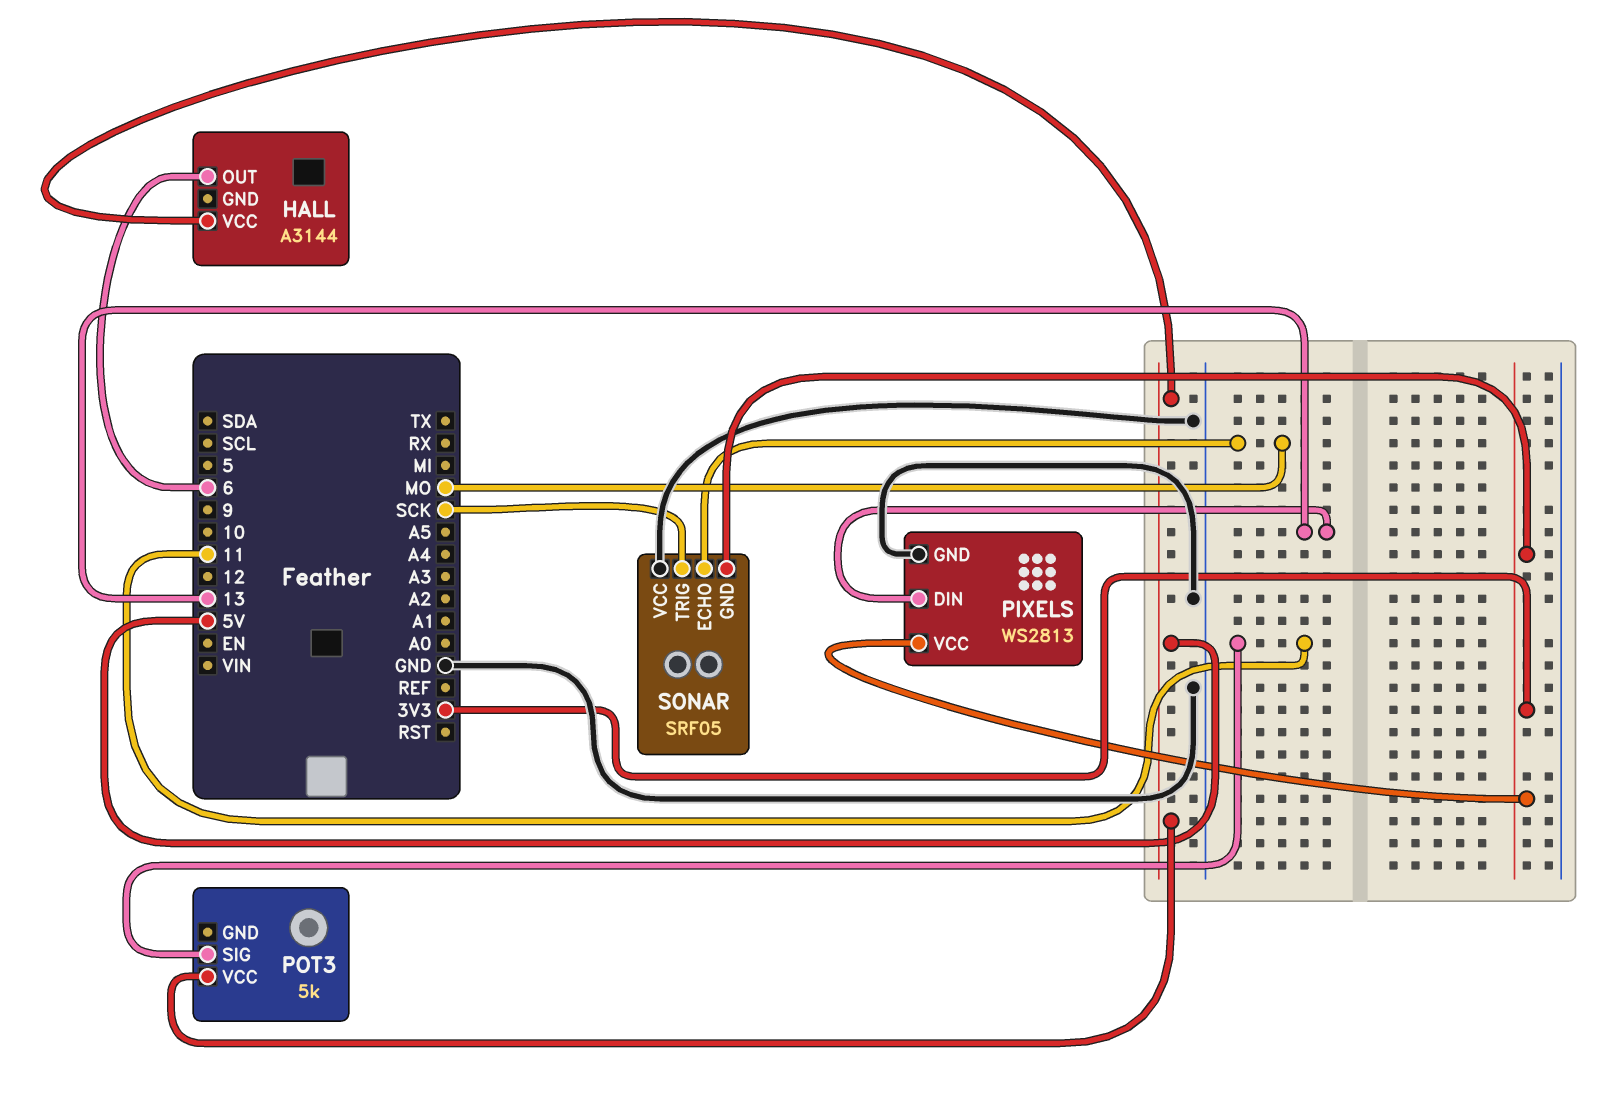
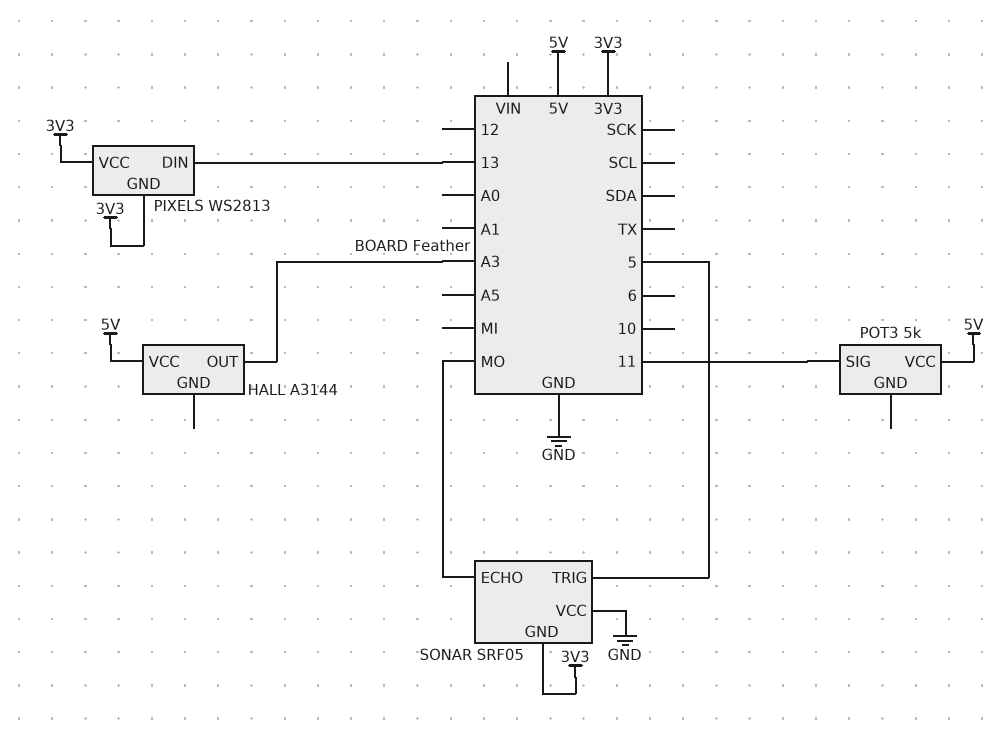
HALL pin OUT: 6 -> A3
PIXELS pin GND: GND -> 3V3
SONAR pin TRIG: SCK -> 5

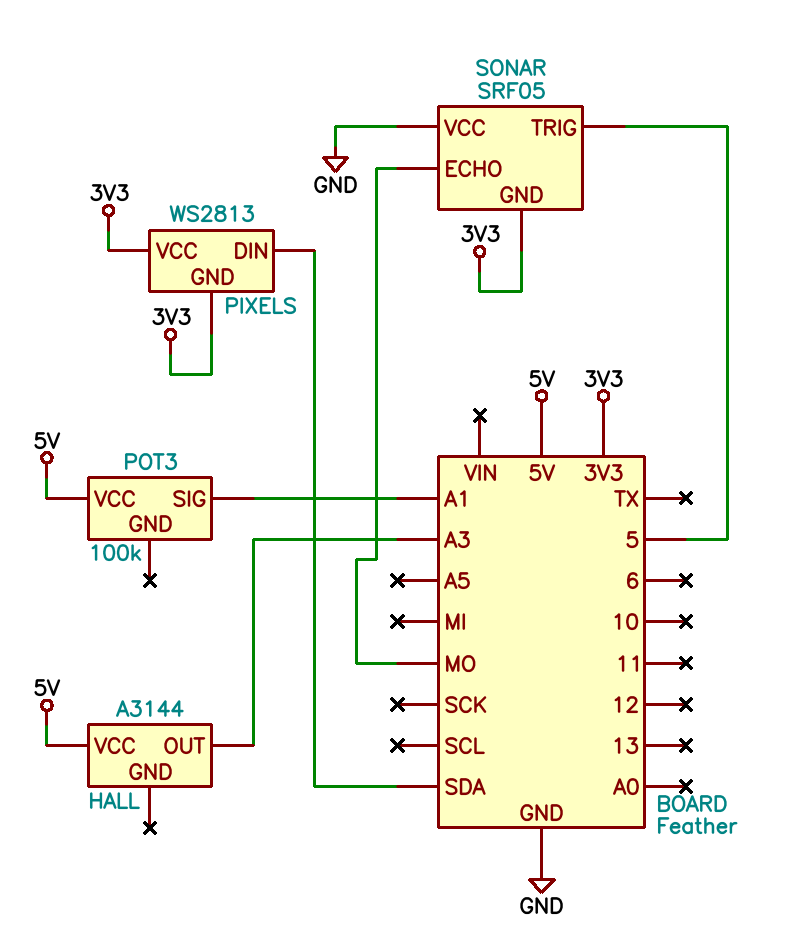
PIXELS pin DIN: 13 -> SDA
POT3: 5k -> 100k
POT3 pin SIG: 11 -> A1

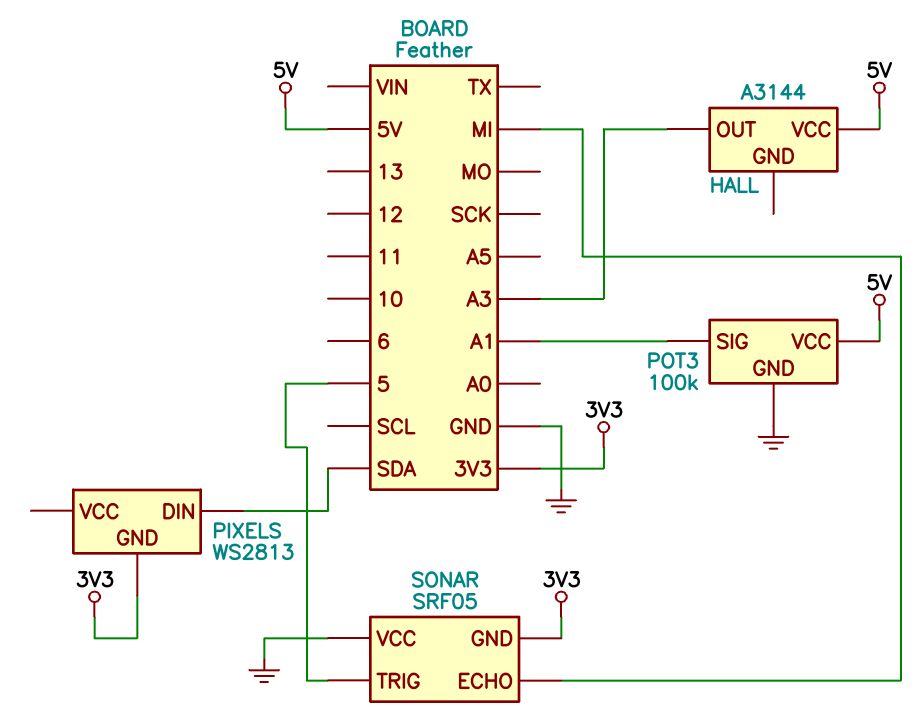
PIXELS pin VCC: 3V3 -> none
POT3 pin GND: none -> GND
SONAR pin ECHO: MO -> MI

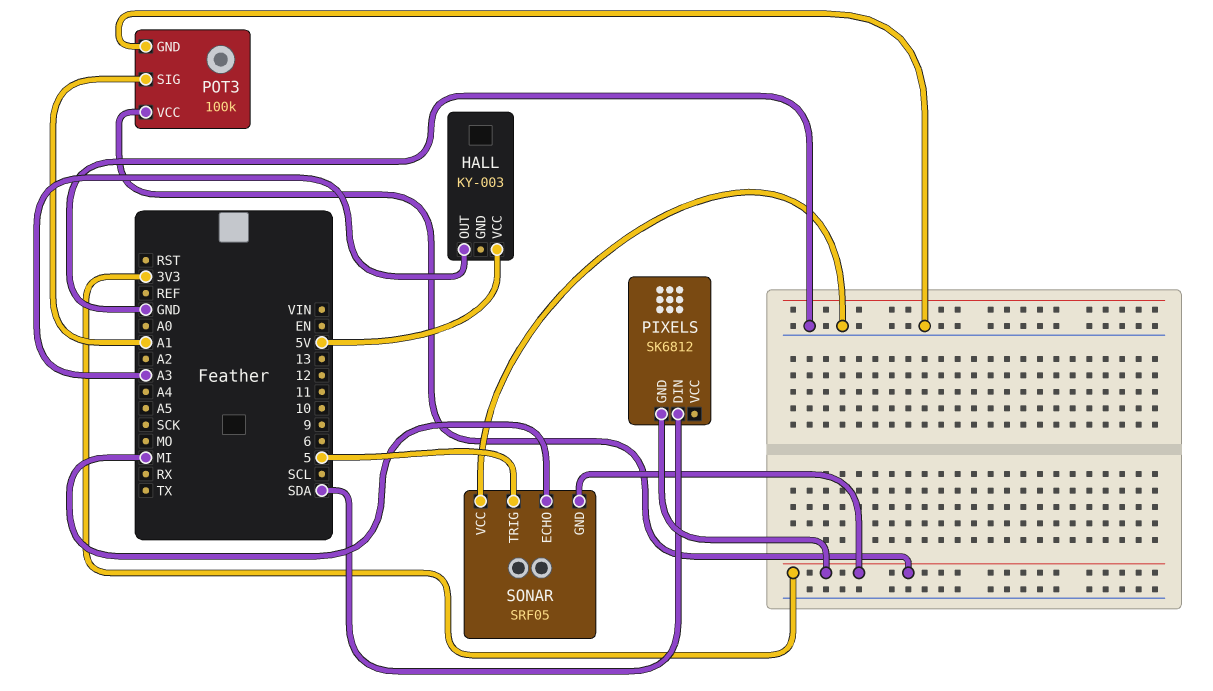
HALL: A3144 -> KY-003
PIXELS: WS2813 -> SK6812
POT3 pin VCC: 5V -> 3V3

